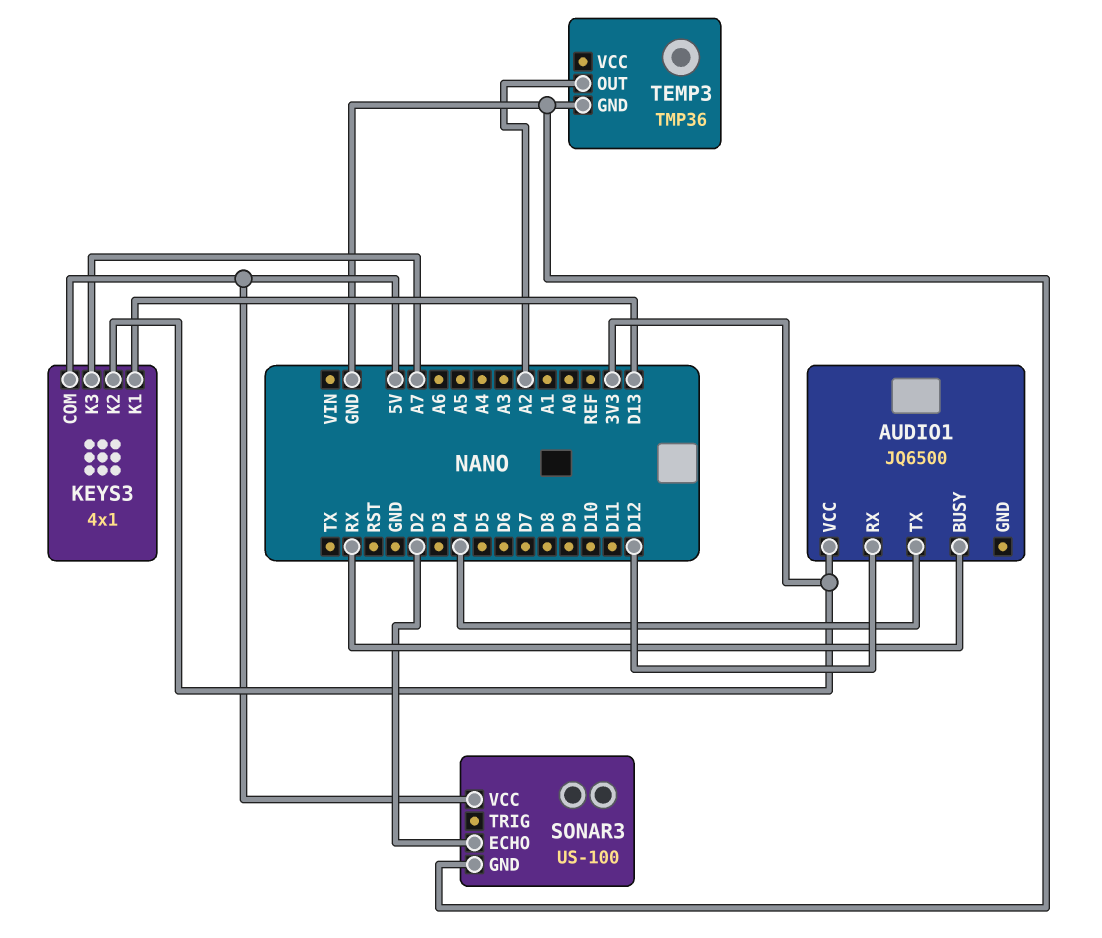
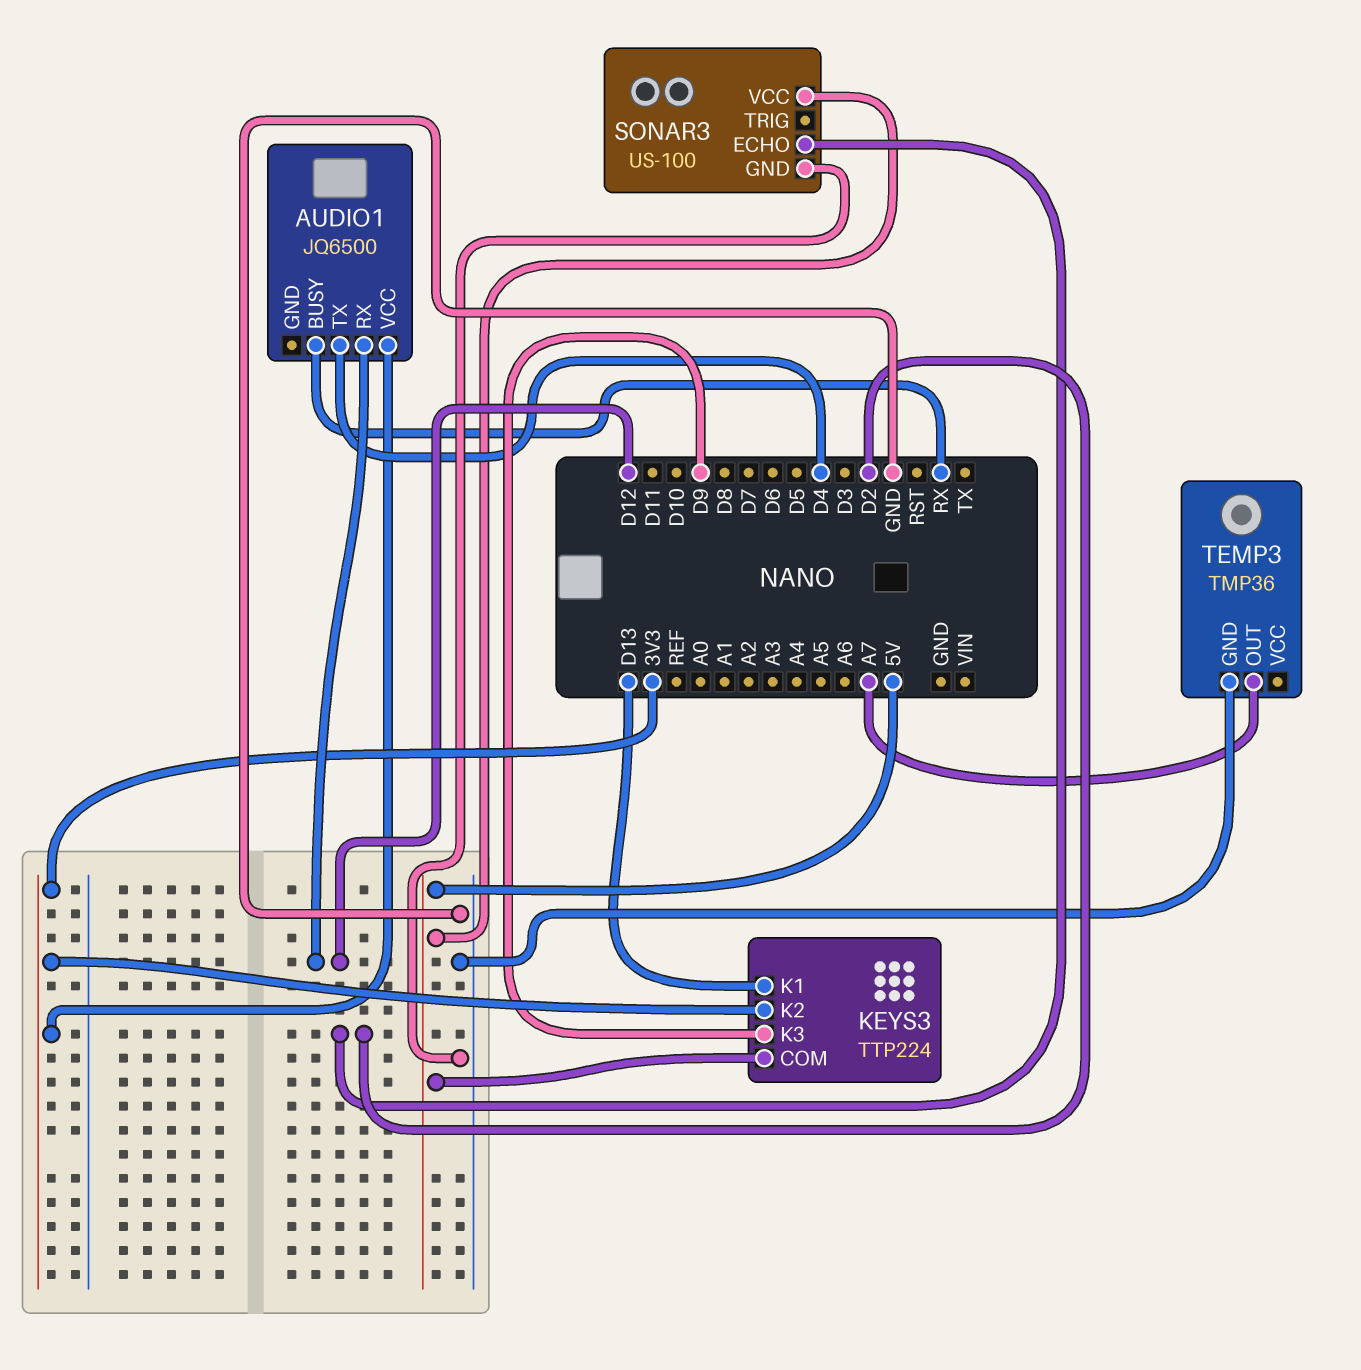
KEYS3: 4x1 -> TTP224
KEYS3 pin K3: A7 -> D9
TEMP3 pin OUT: A2 -> A7

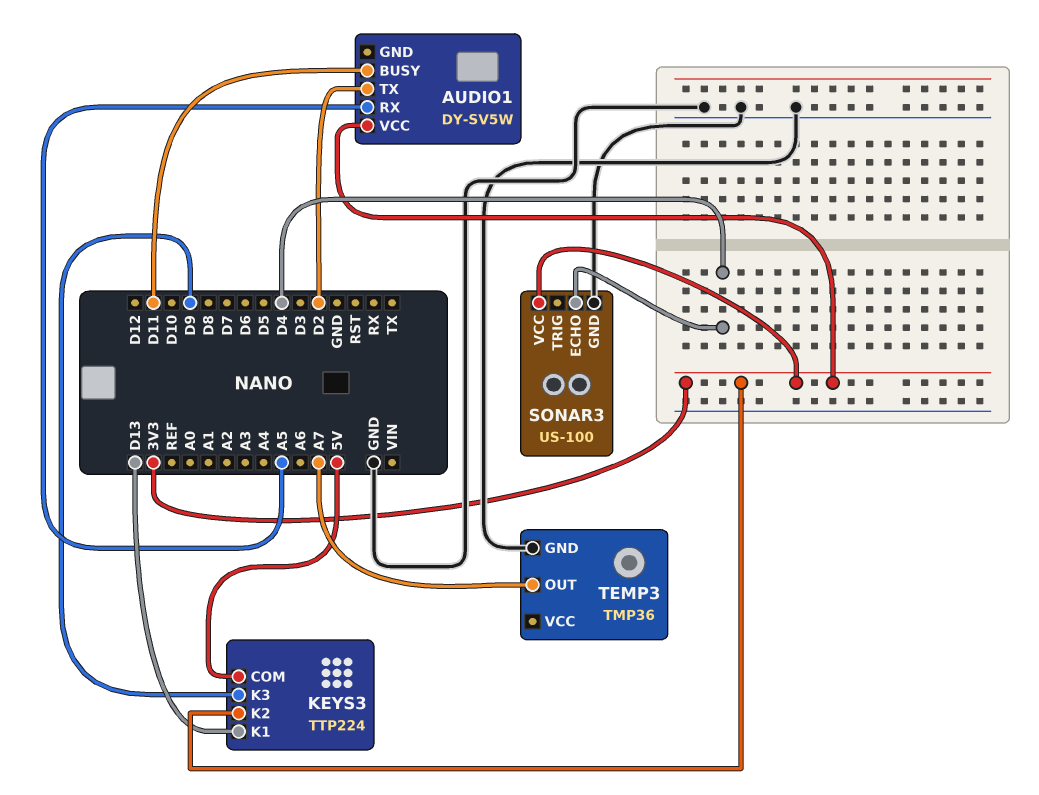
AUDIO1: JQ6500 -> DY-SV5W
AUDIO1 pin BUSY: RX -> D11
AUDIO1 pin RX: D12 -> A5
AUDIO1 pin TX: D4 -> D2
SONAR3 pin ECHO: D2 -> D4
SONAR3 pin VCC: 5V -> 3V3

